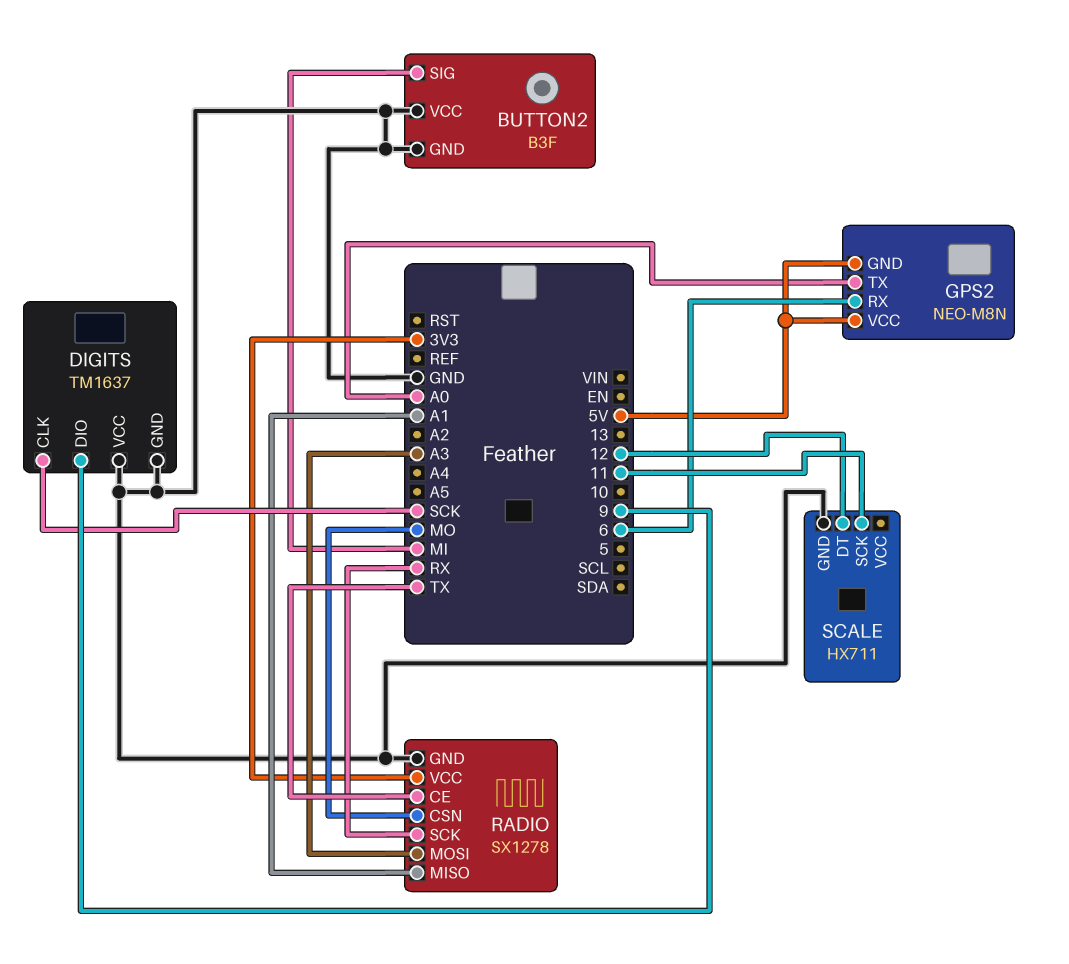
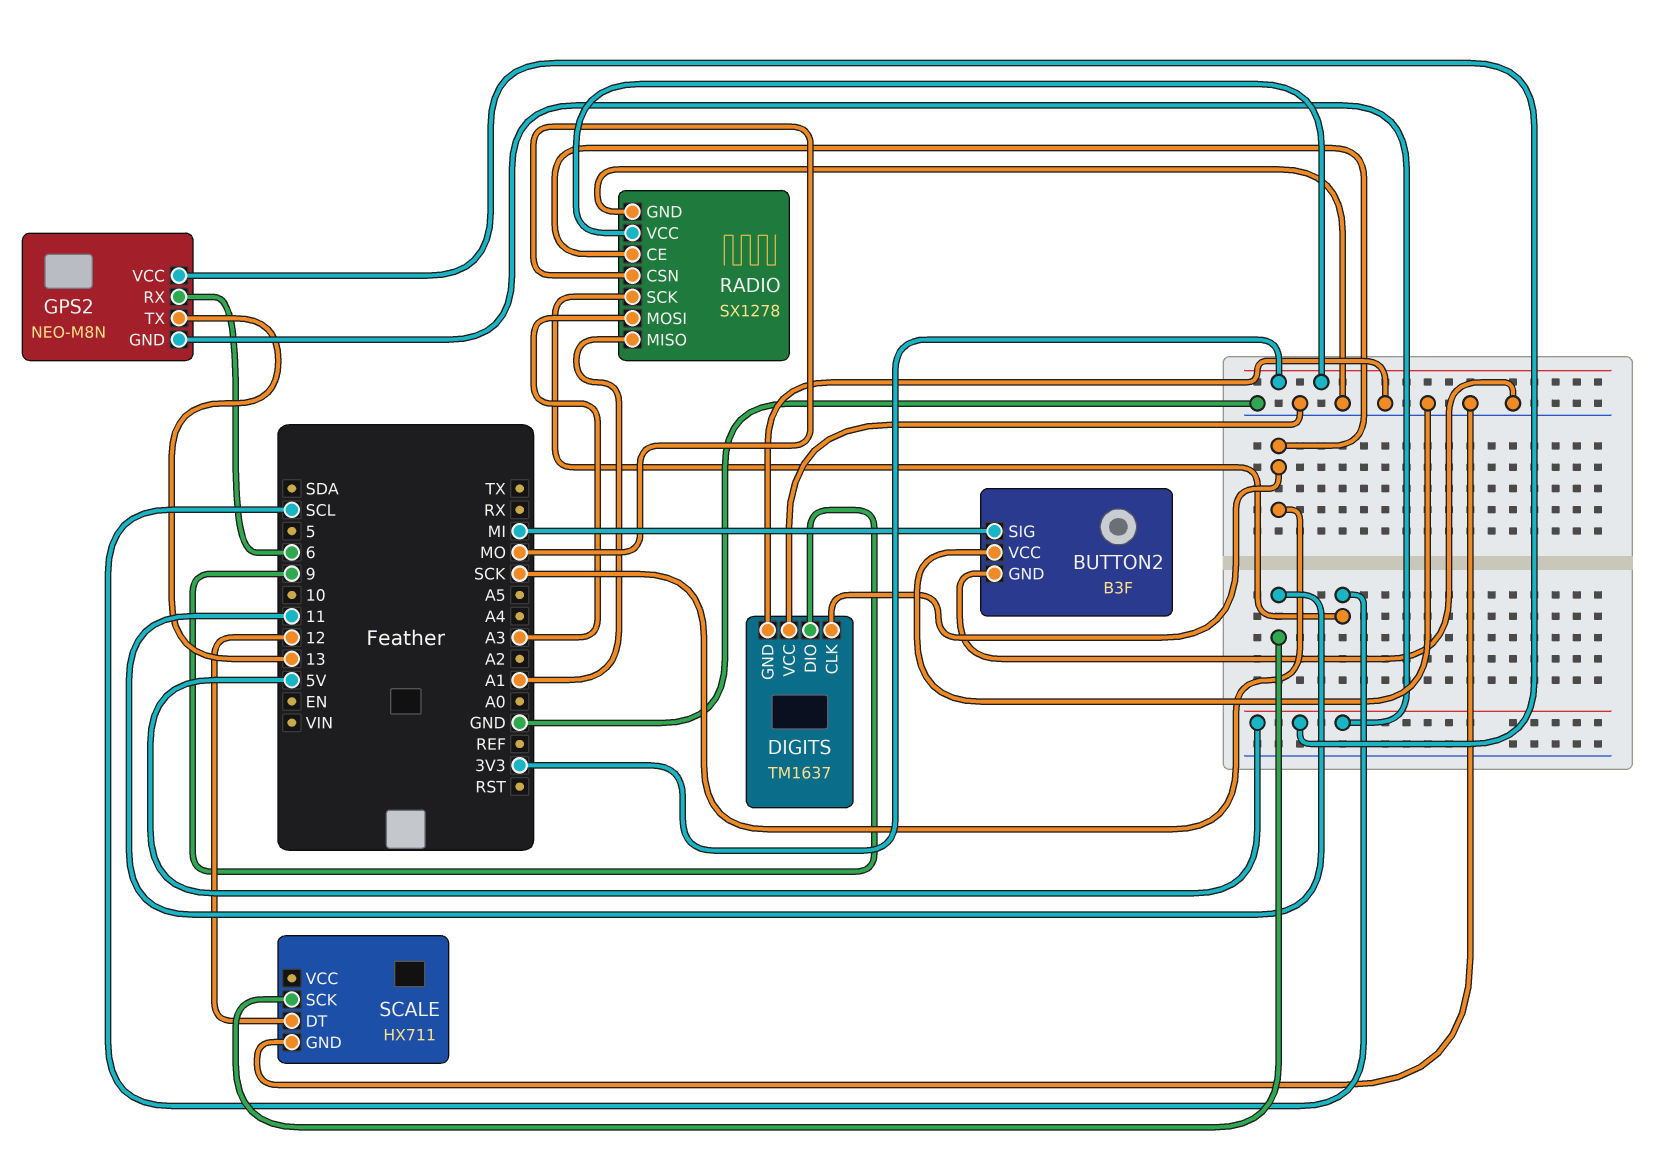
GPS2 pin TX: A0 -> 13
RADIO pin CE: TX -> SCK
RADIO pin SCK: RX -> SCL

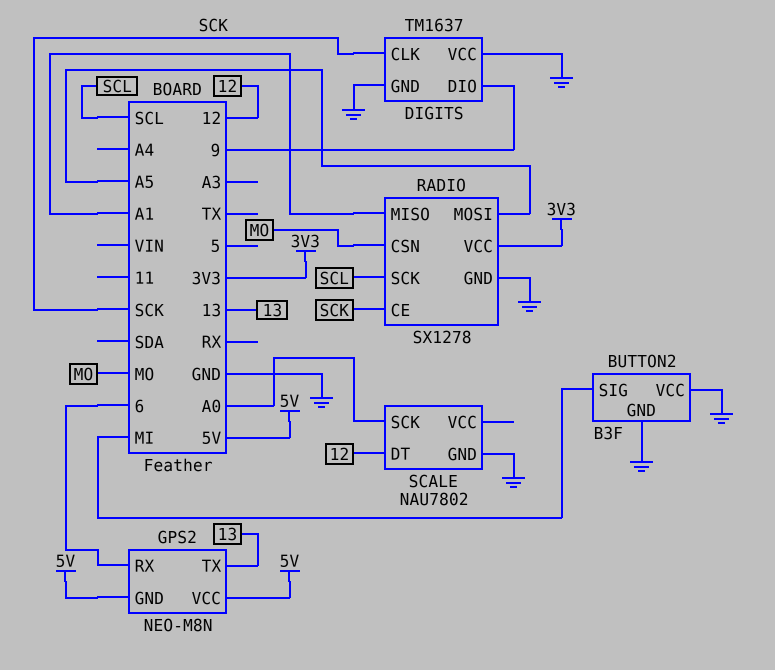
RADIO pin MOSI: A3 -> A5
SCALE: HX711 -> NAU7802
SCALE pin SCK: 11 -> A0

